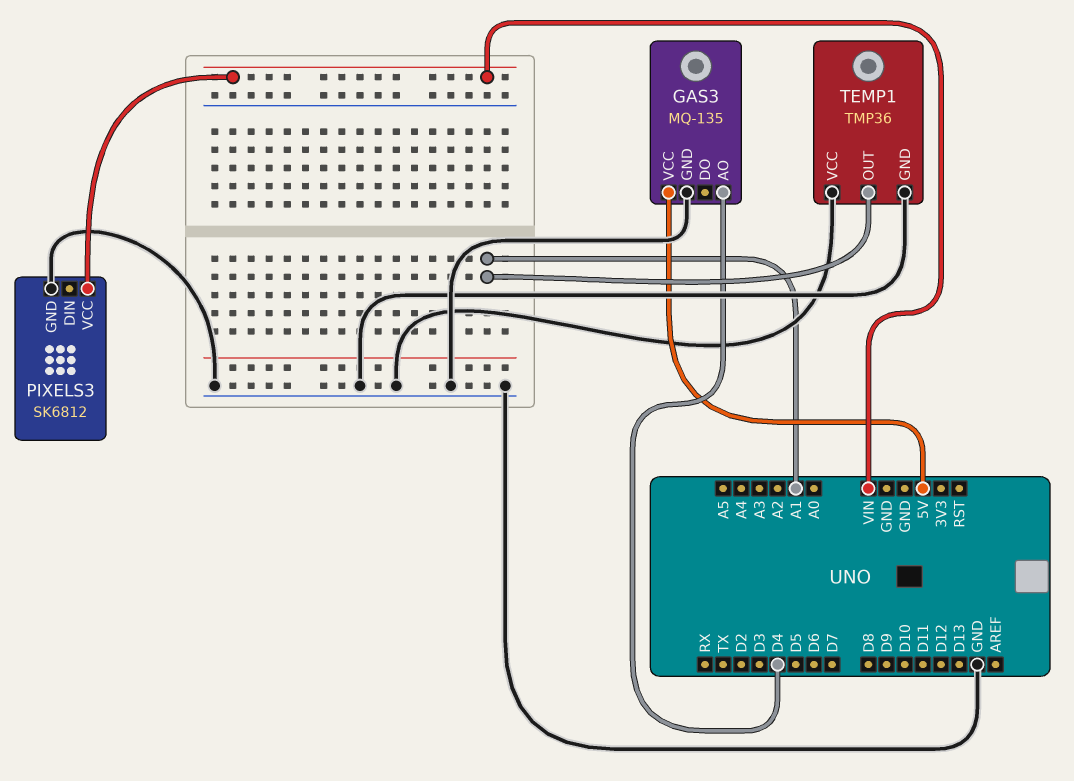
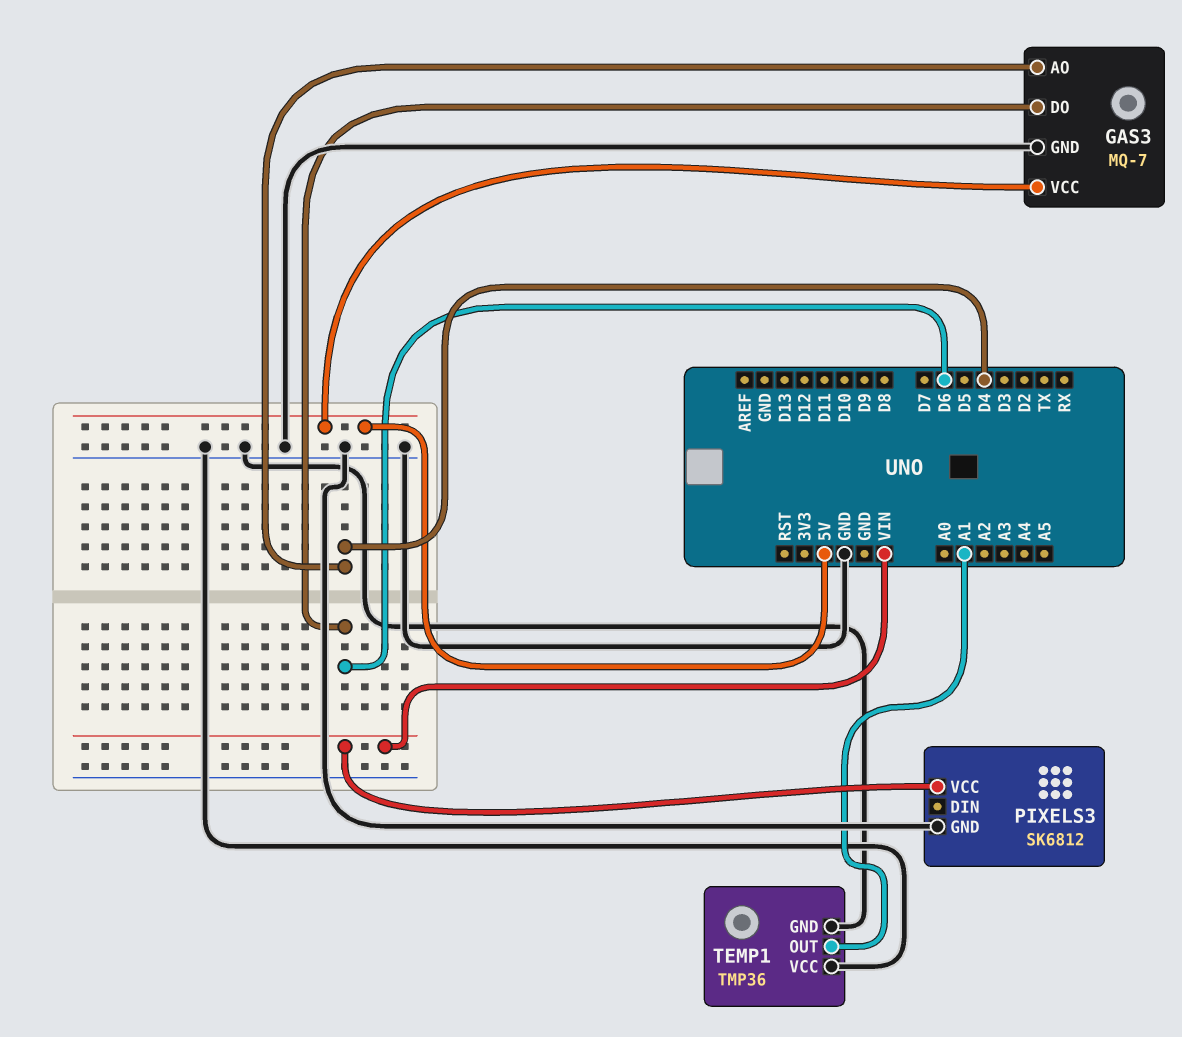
GAS3: MQ-135 -> MQ-7
GAS3 pin DO: none -> D6

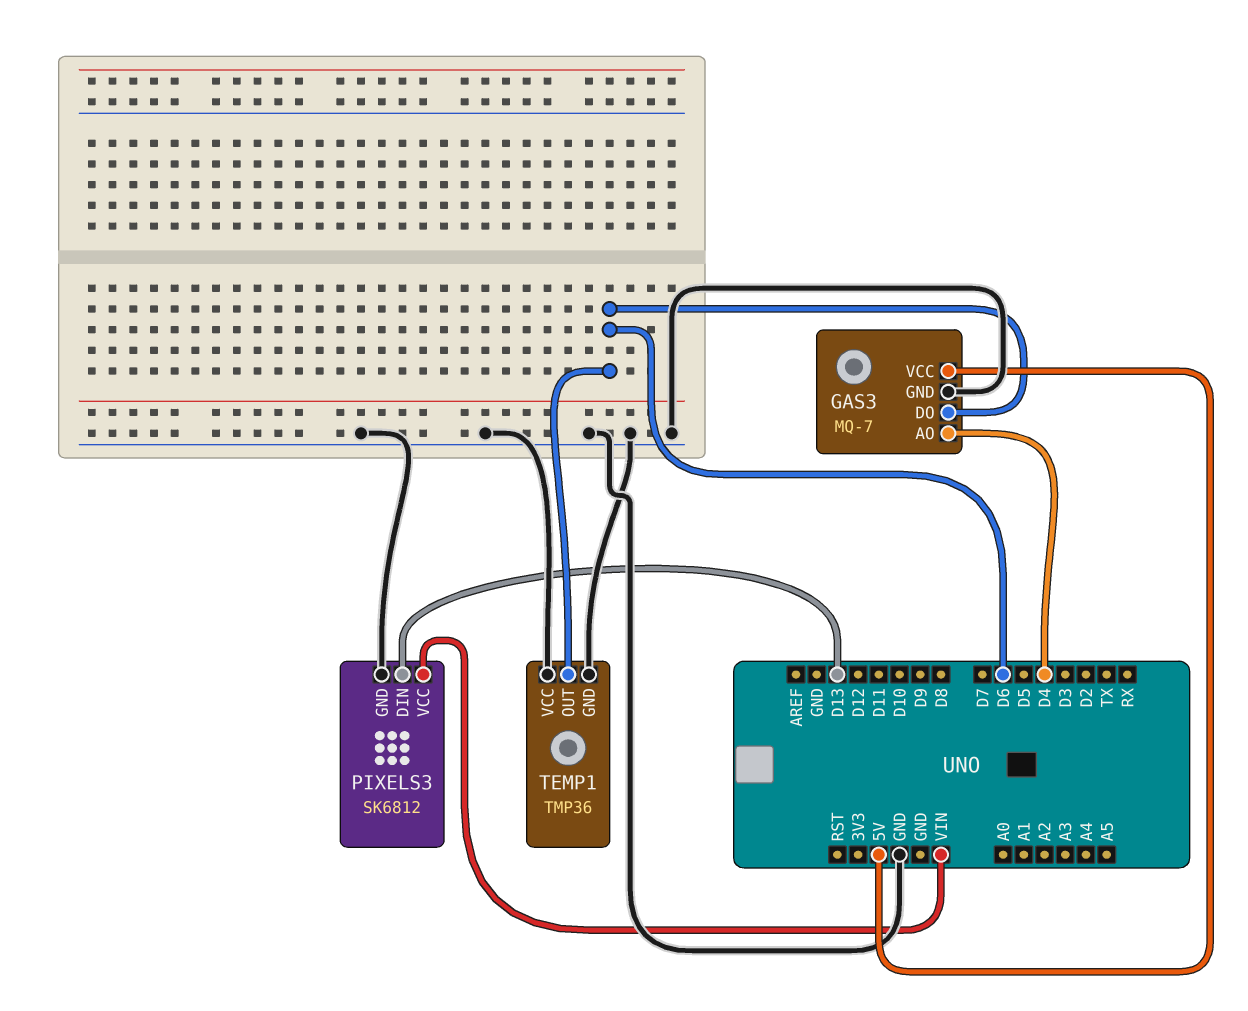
PIXELS3 pin DIN: none -> D13
TEMP1 pin OUT: A1 -> D6

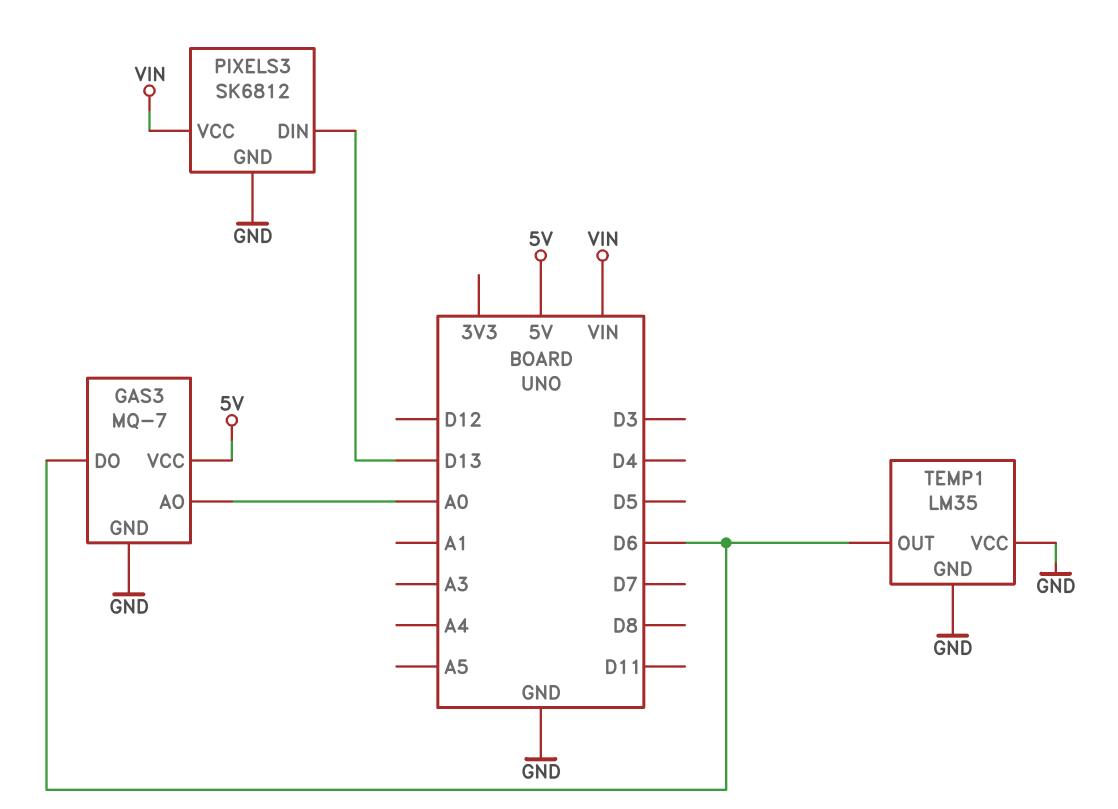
GAS3 pin AO: D4 -> A0
TEMP1: TMP36 -> LM35

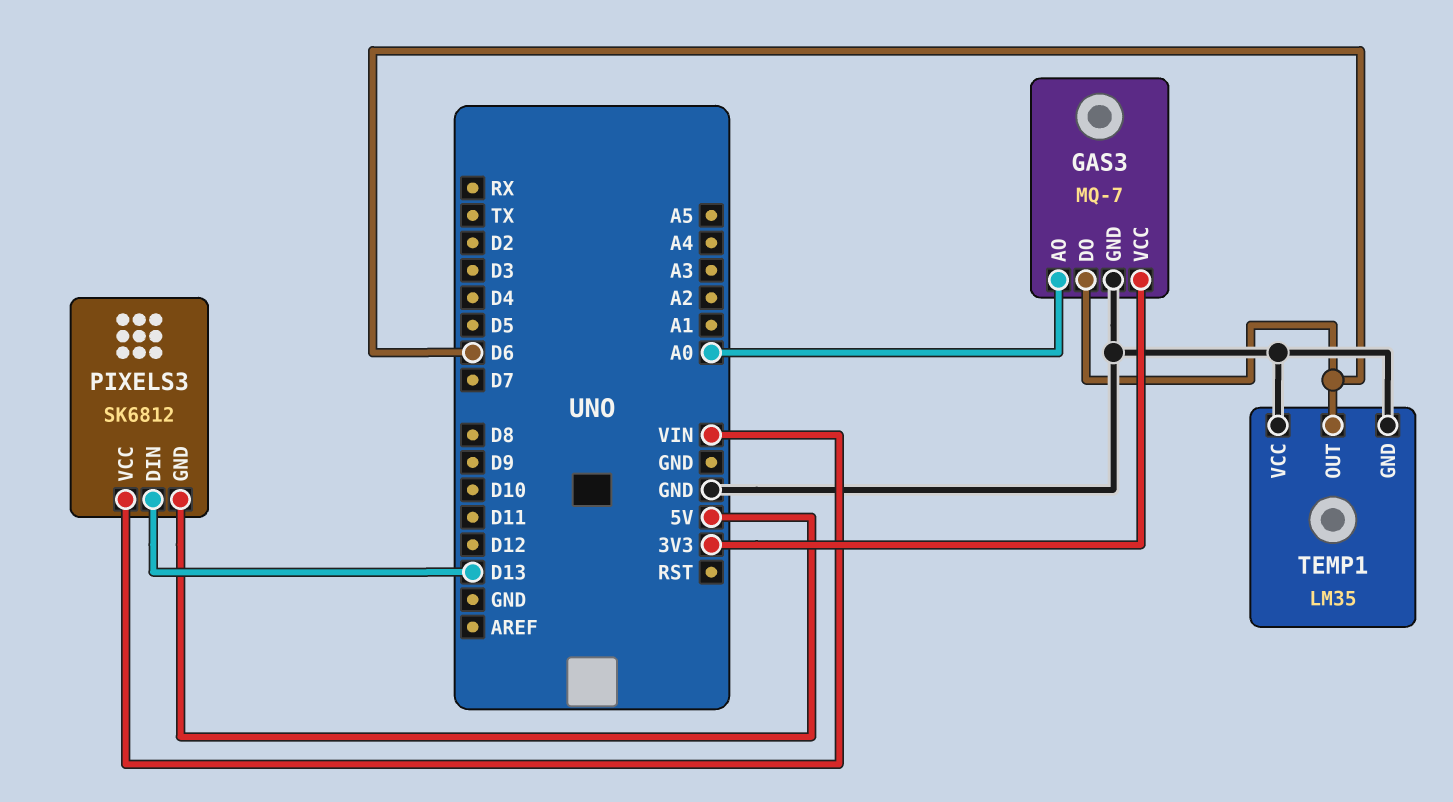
GAS3 pin VCC: 5V -> 3V3
PIXELS3 pin GND: GND -> 5V

